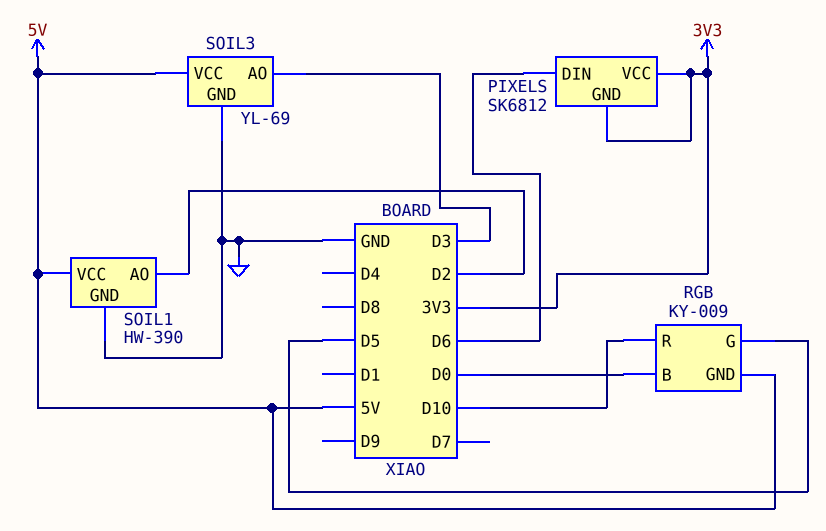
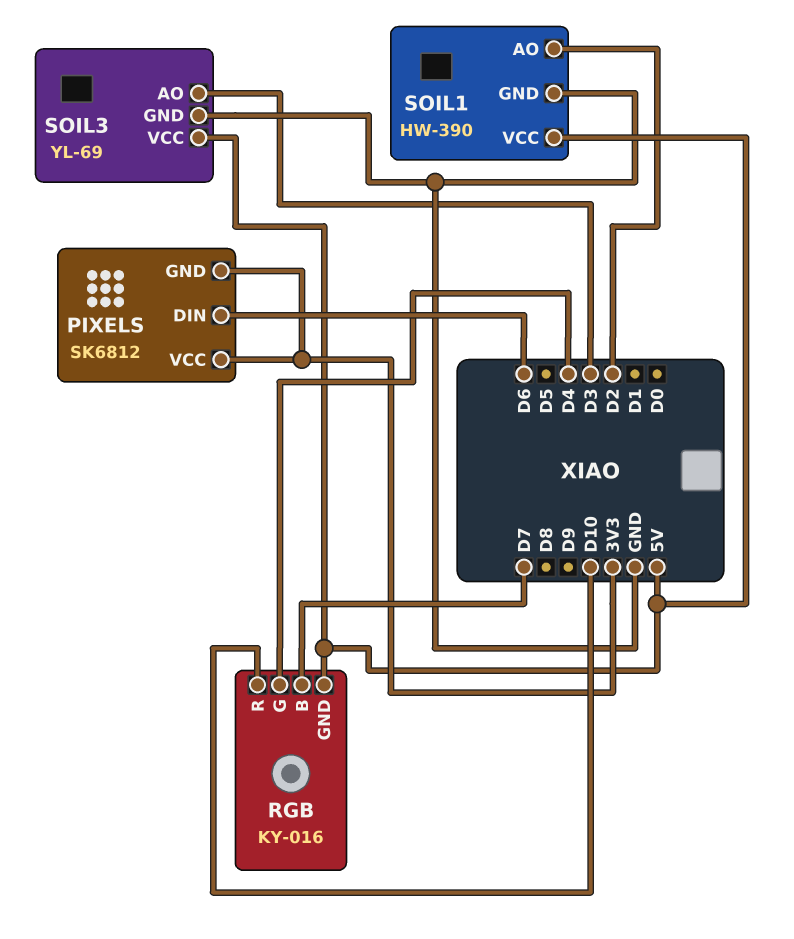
RGB: KY-009 -> KY-016
RGB pin B: D0 -> D7
RGB pin G: D5 -> D4

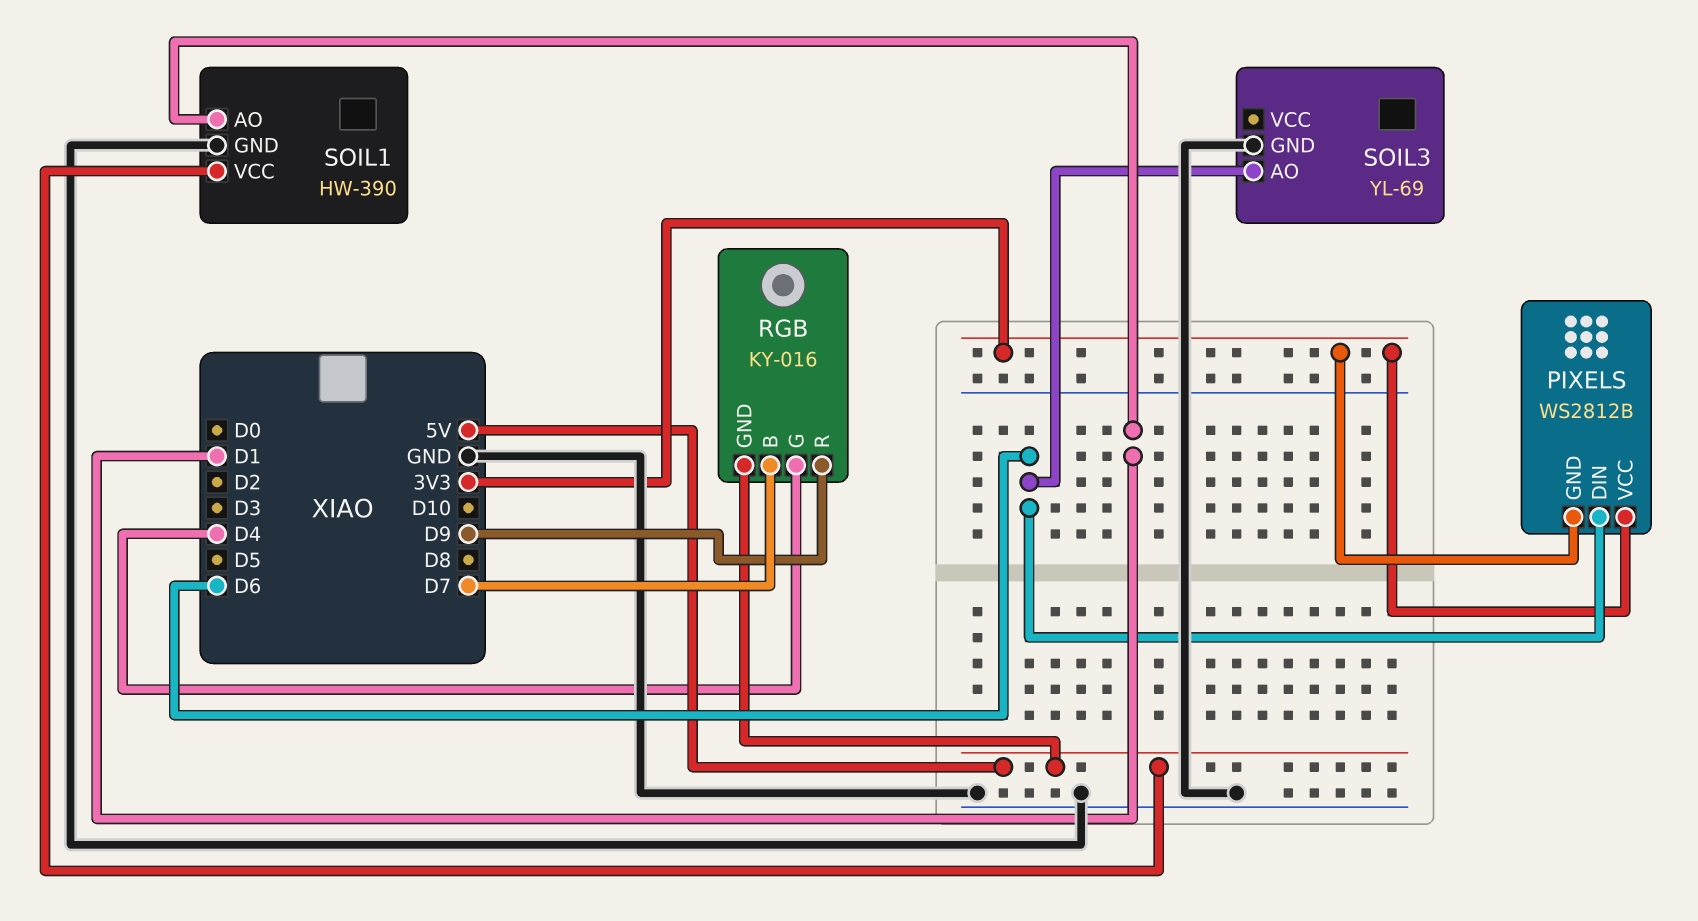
PIXELS: SK6812 -> WS2812B
RGB pin R: D10 -> D9
SOIL1 pin AO: D2 -> D1
SOIL3 pin AO: D3 -> D6
SOIL3 pin VCC: 5V -> none

